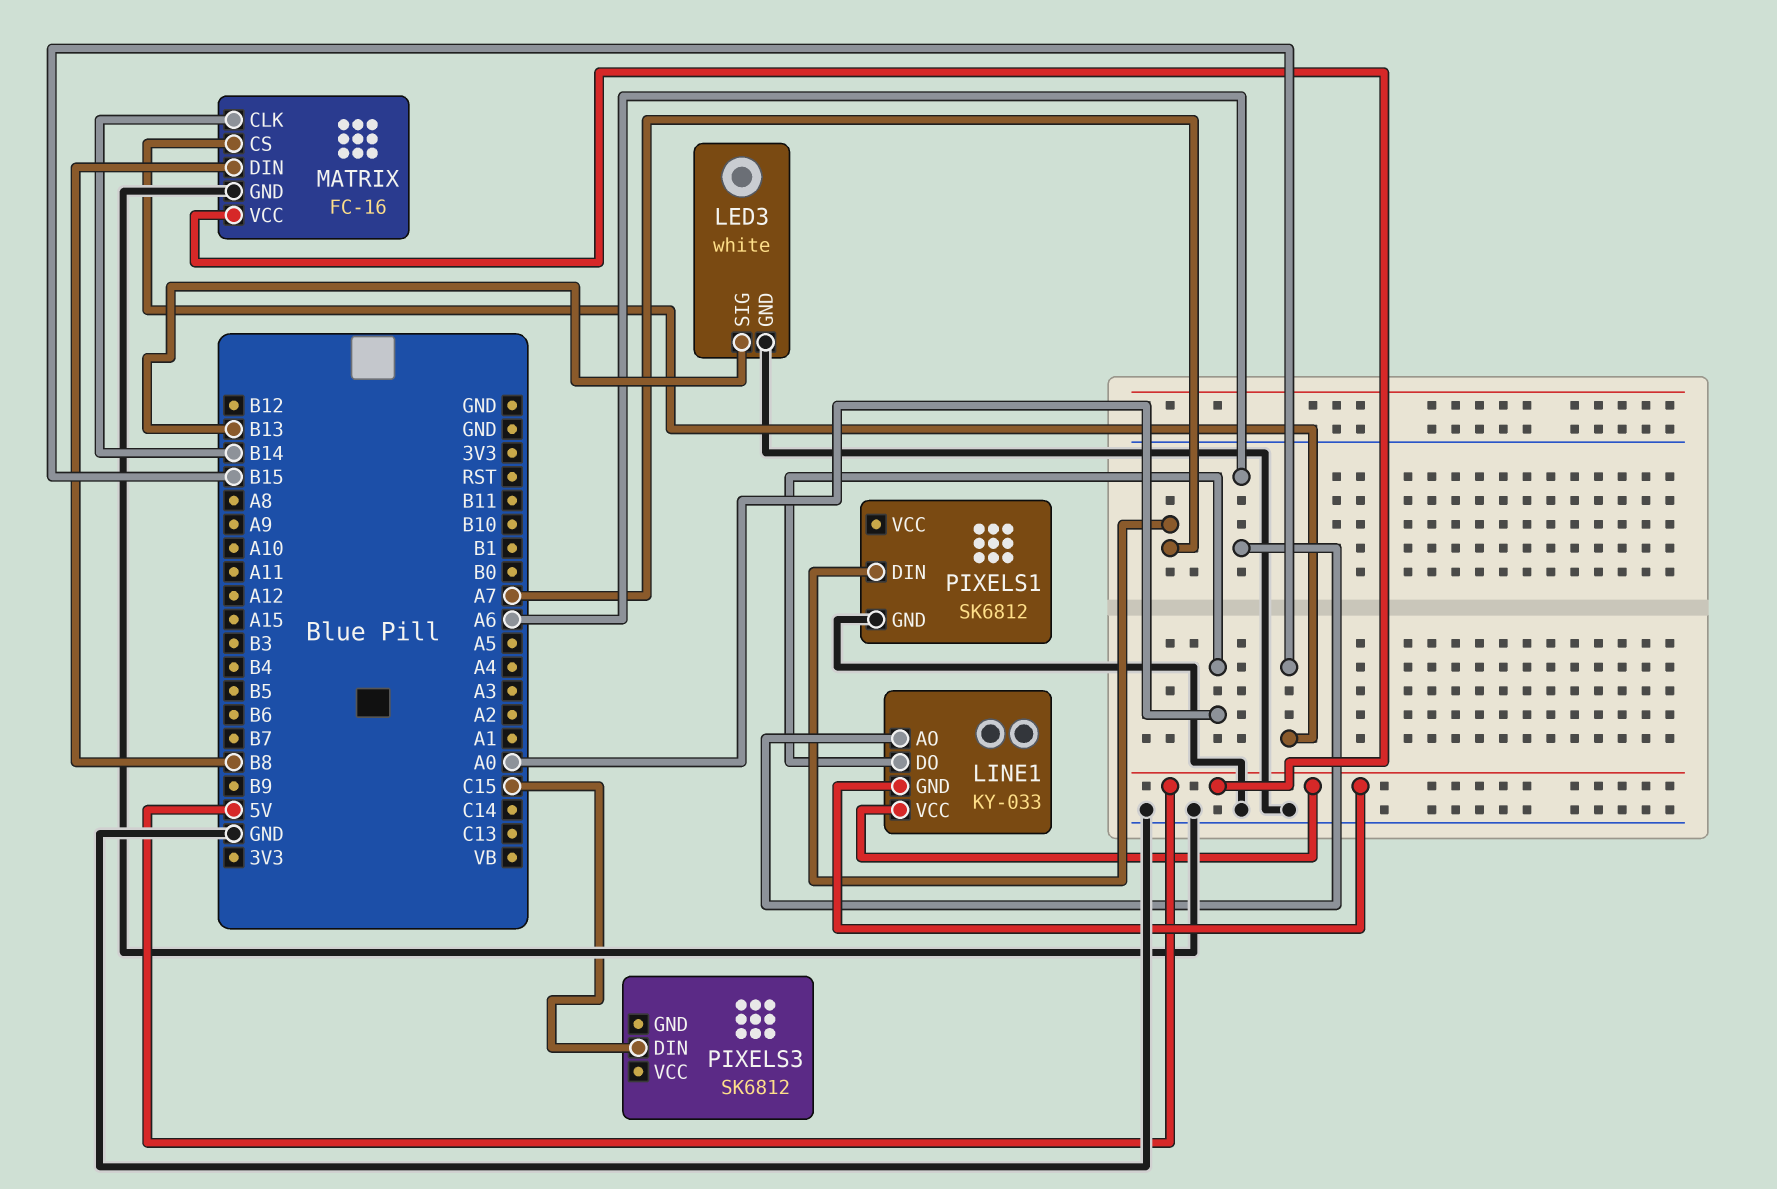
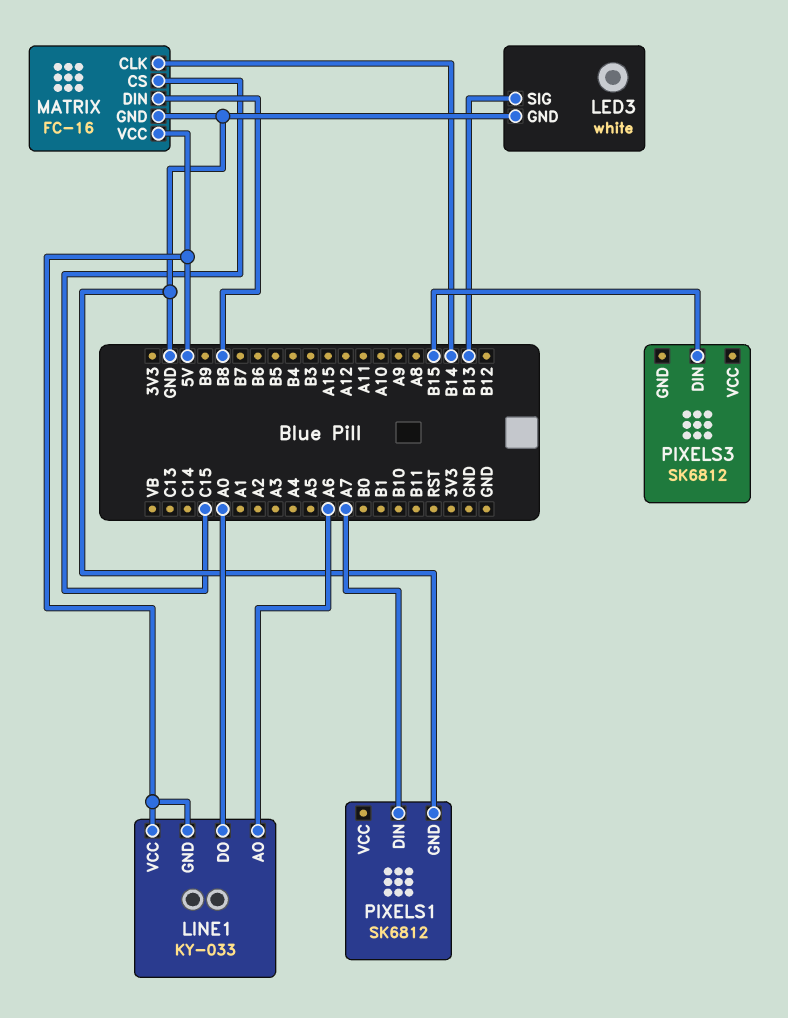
MATRIX pin CS: B15 -> C15
PIXELS3 pin DIN: C15 -> B15

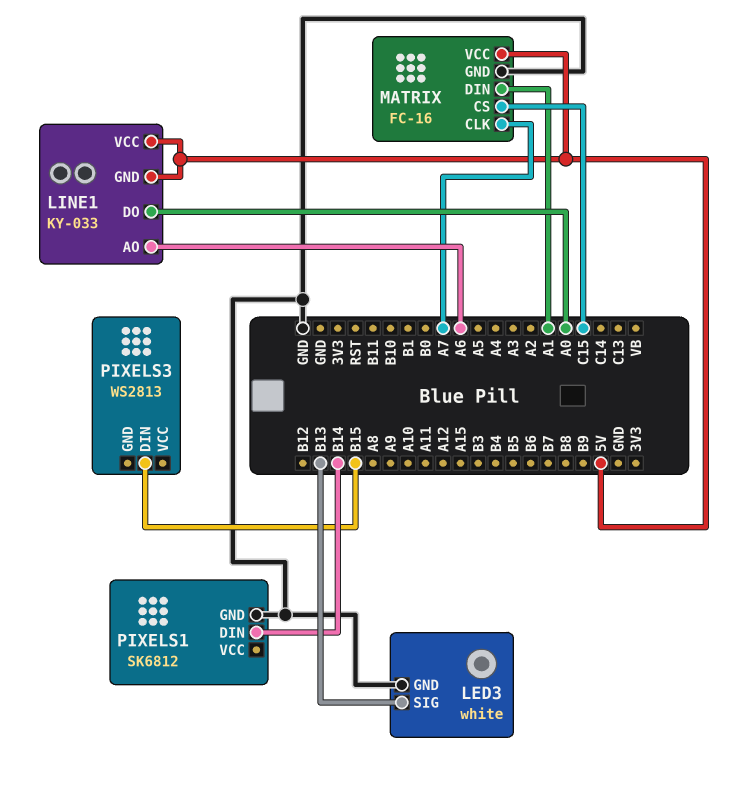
MATRIX pin CLK: B14 -> A7
MATRIX pin DIN: B8 -> A1
PIXELS1 pin DIN: A7 -> B14
PIXELS3: SK6812 -> WS2813

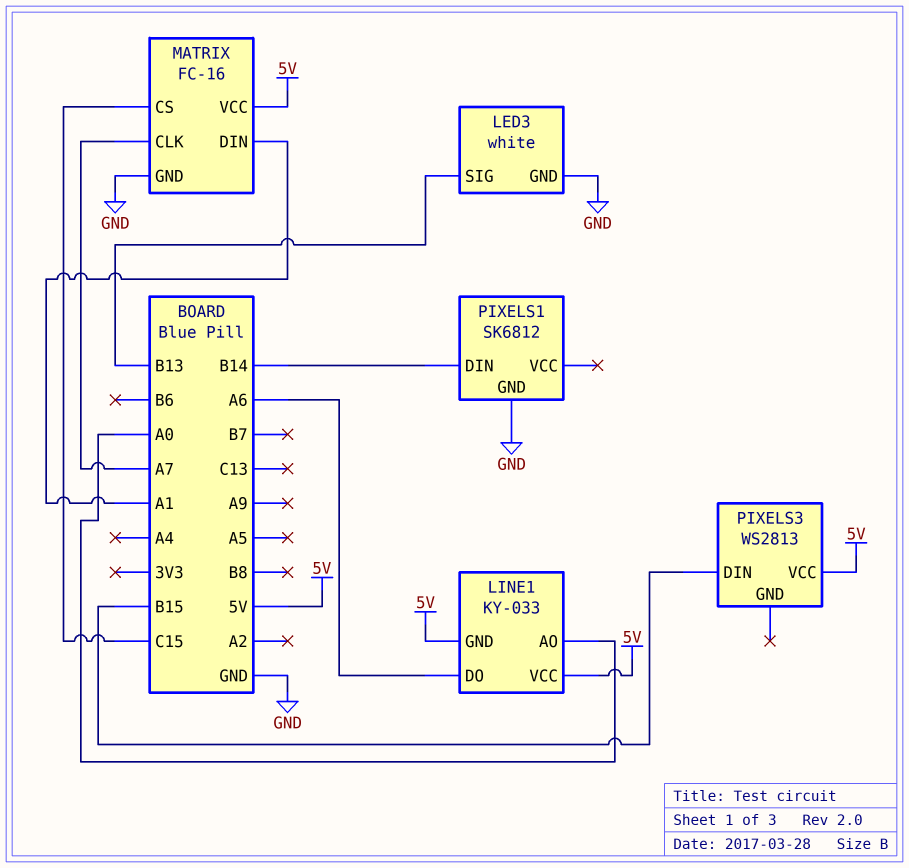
LINE1 pin AO: A6 -> A0
LINE1 pin DO: A0 -> A6
PIXELS3 pin VCC: none -> 5V

